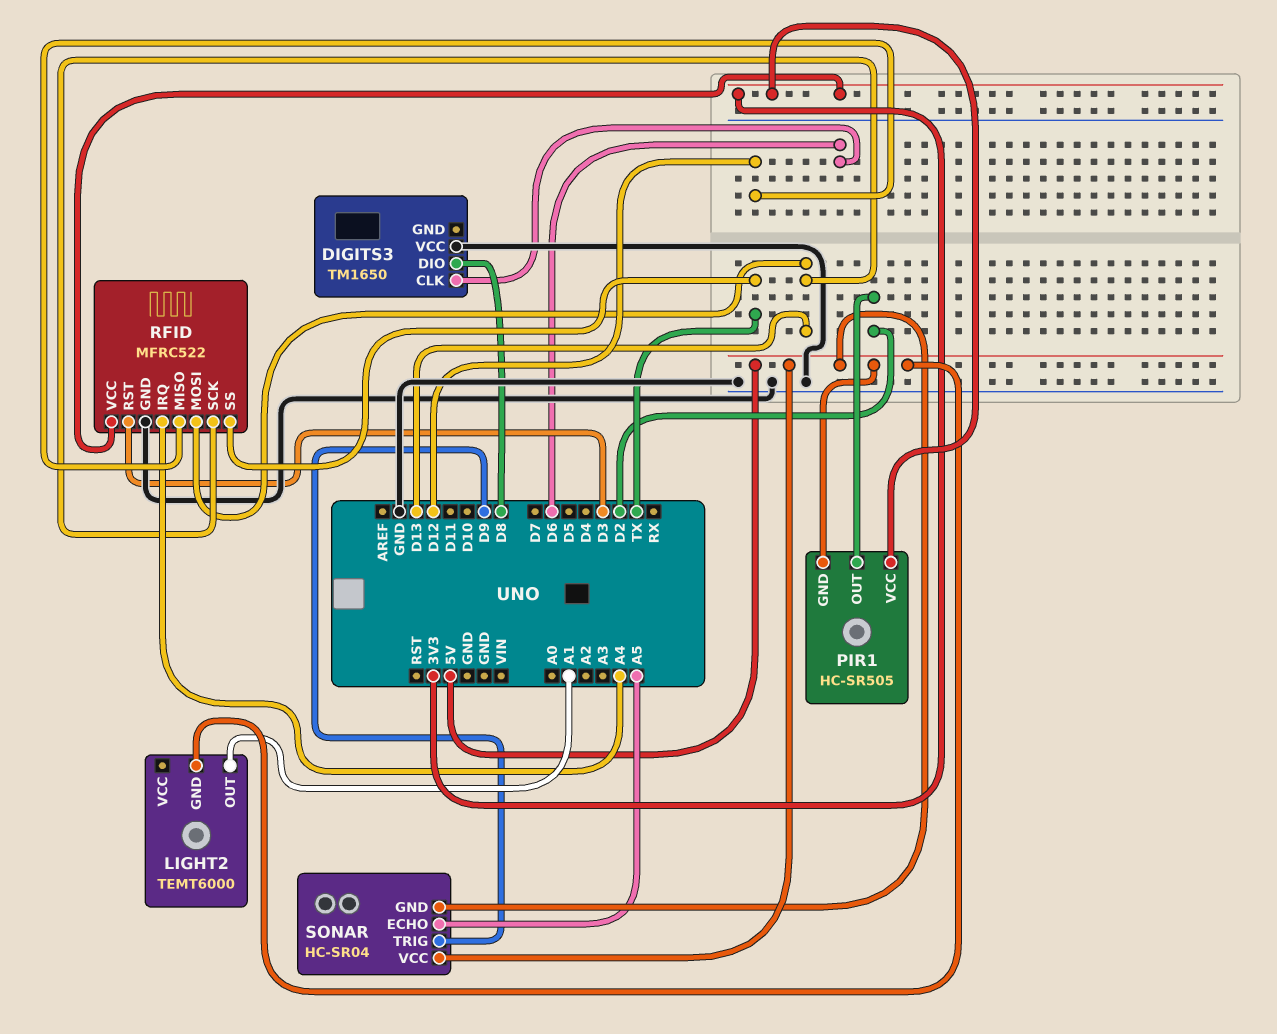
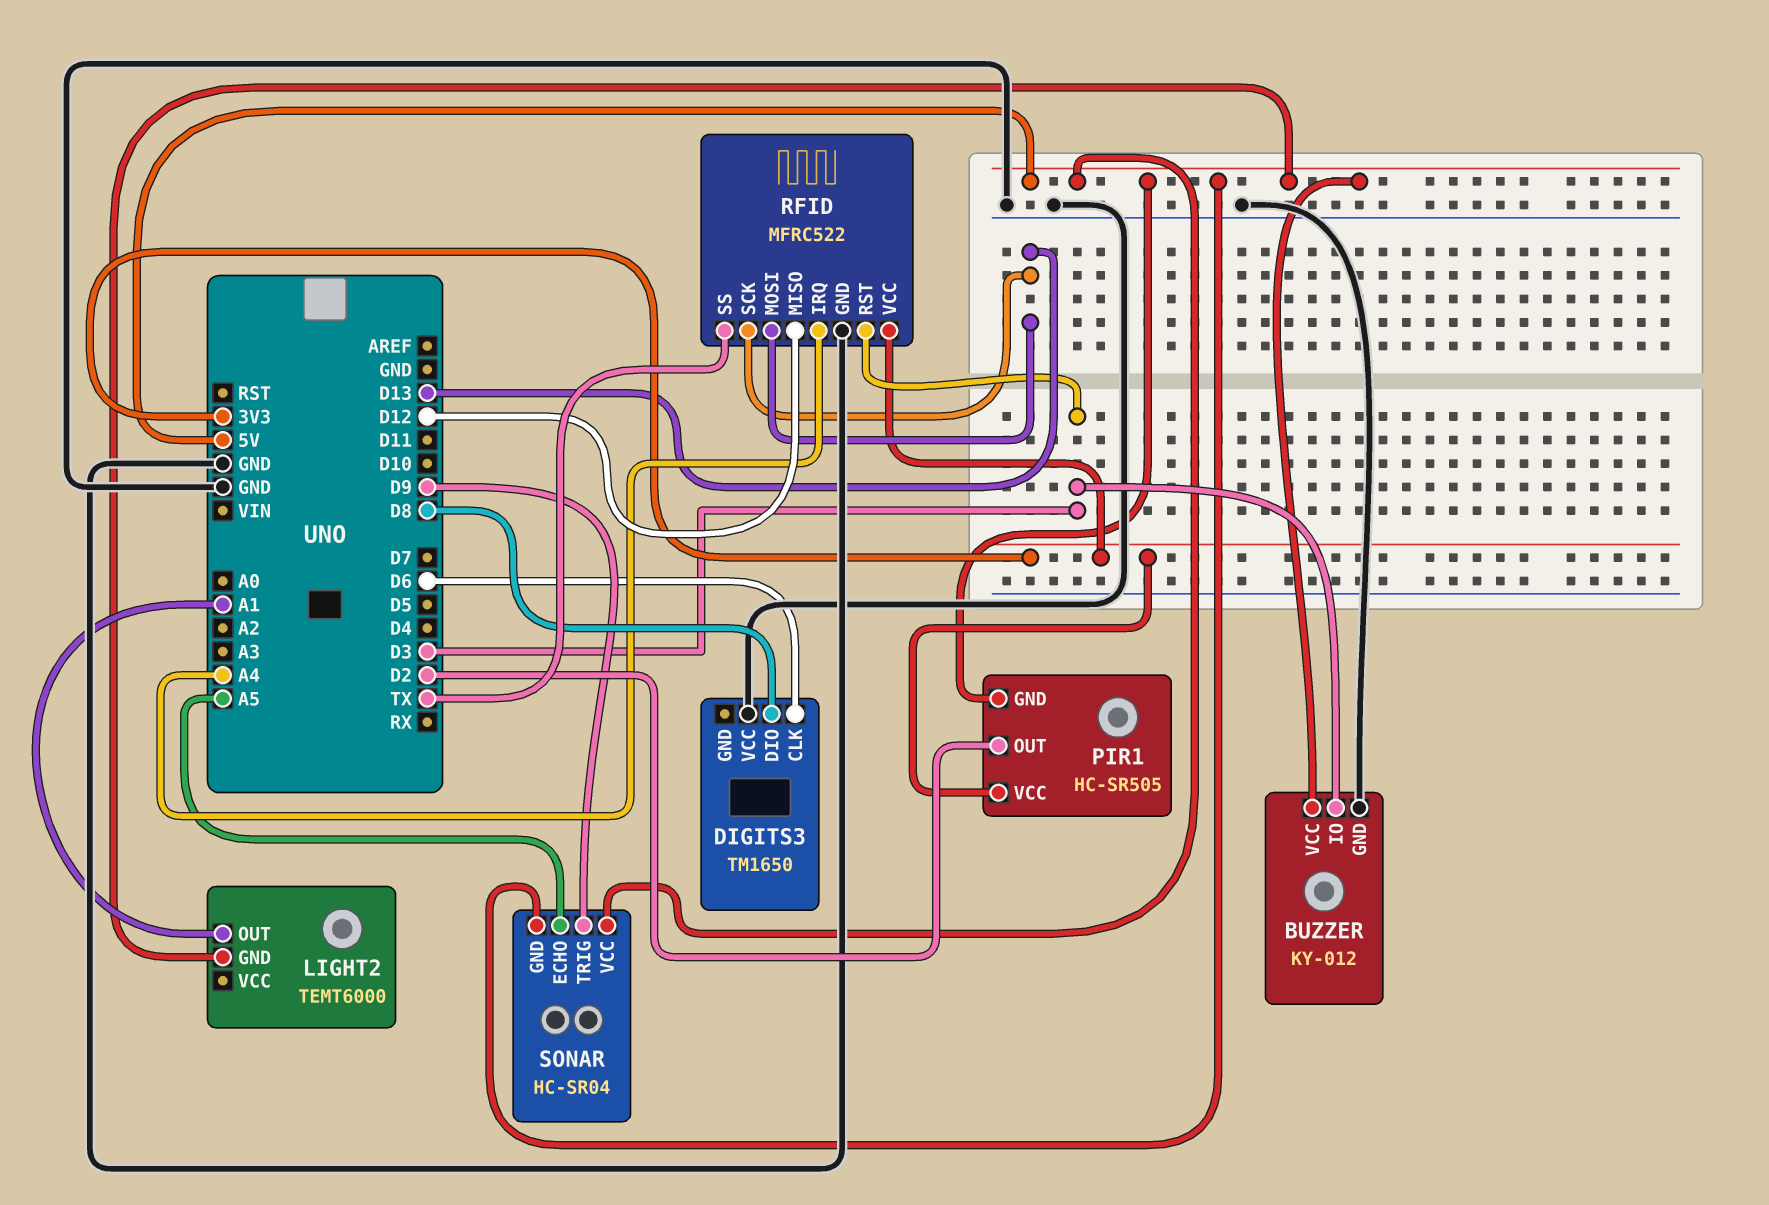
BUZZER: none -> KY-012
BUZZER pin GND: none -> GND
BUZZER pin IO: none -> D3
BUZZER pin VCC: none -> 5V

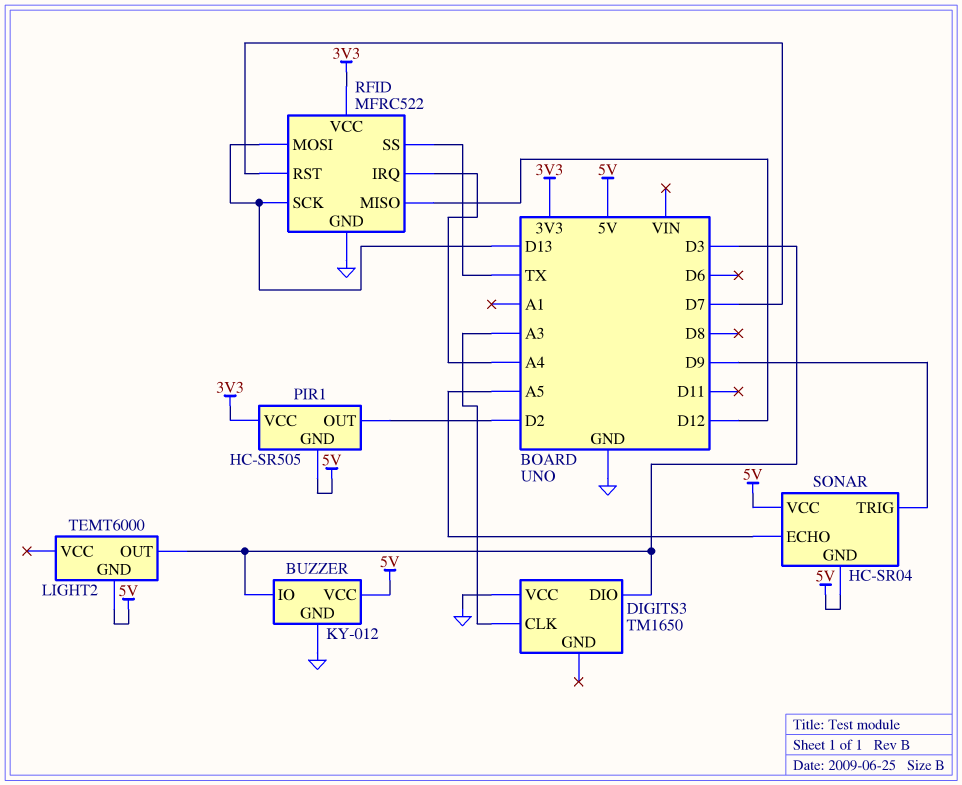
DIGITS3 pin CLK: D6 -> A3
DIGITS3 pin DIO: D8 -> D3
LIGHT2 pin OUT: A1 -> D3
RFID pin RST: D3 -> D7

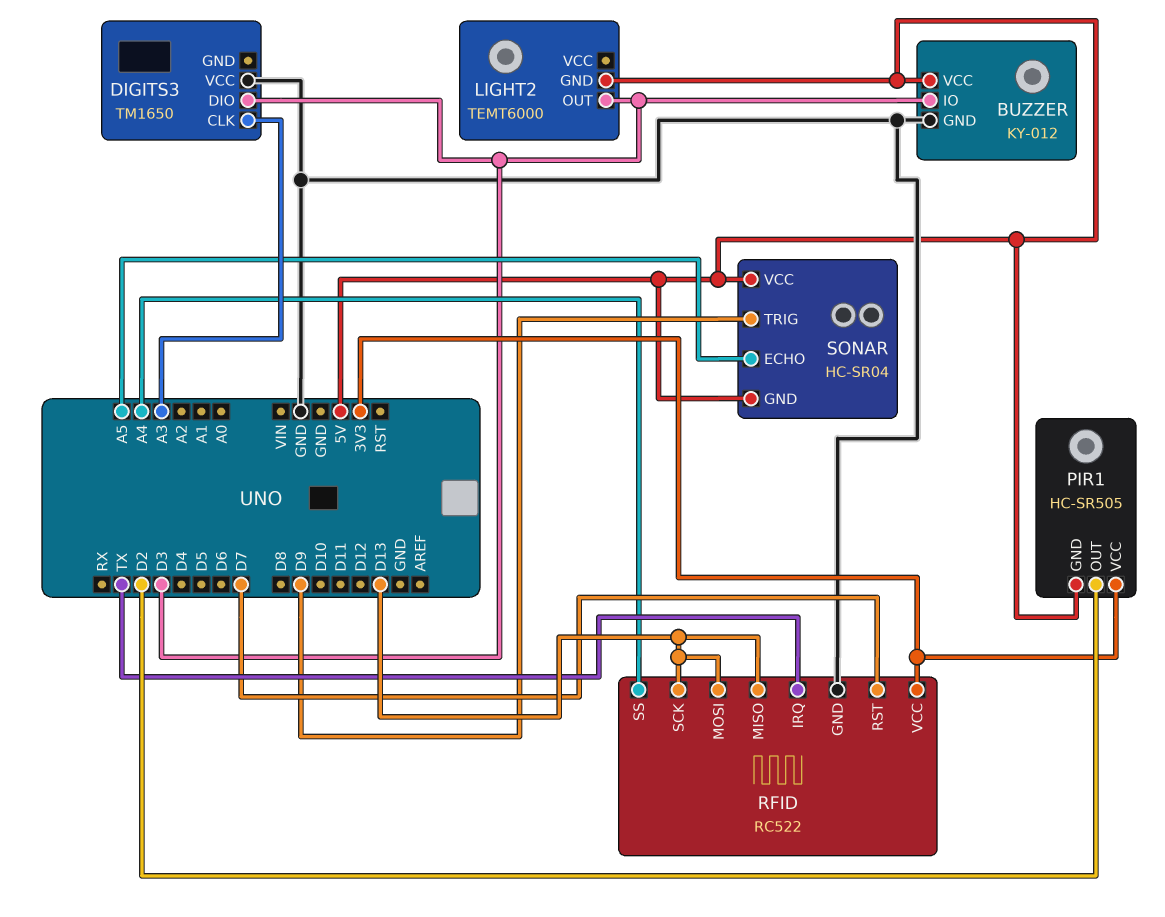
RFID: MFRC522 -> RC522
RFID pin IRQ: A4 -> TX
RFID pin MISO: D12 -> D13
RFID pin SS: TX -> A4

